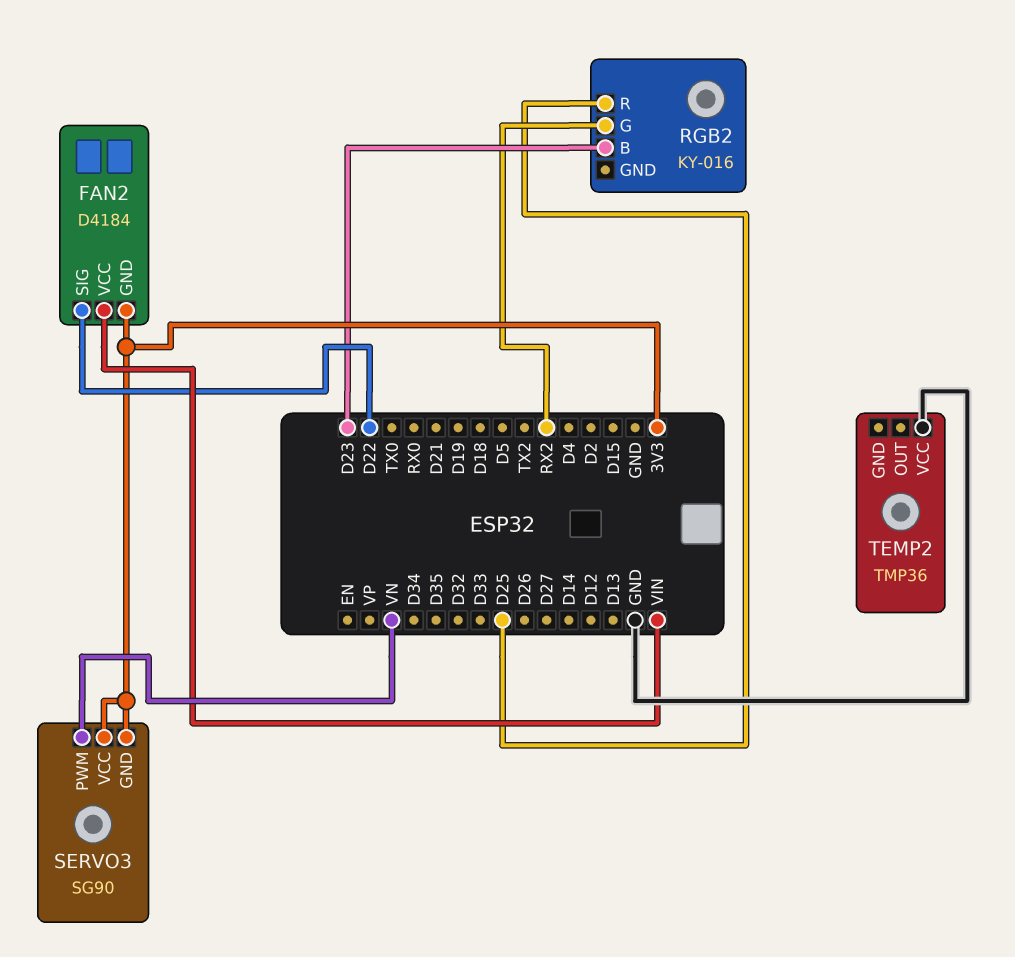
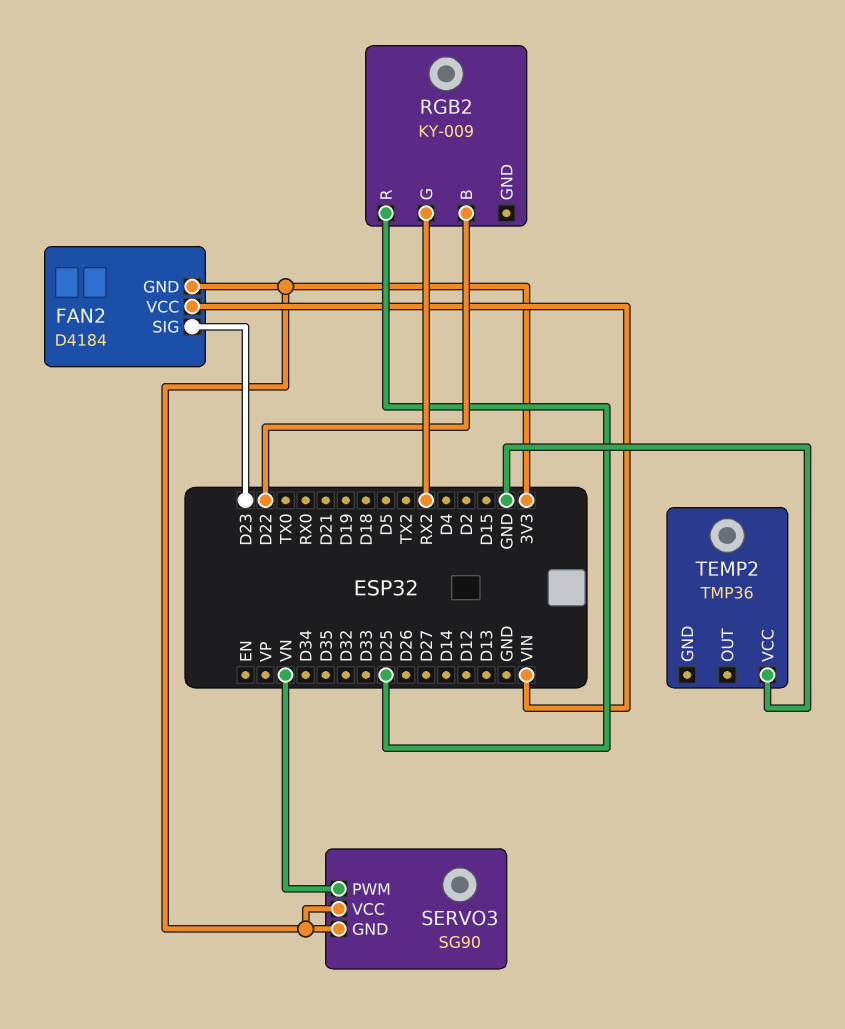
FAN2 pin SIG: D22 -> D23
RGB2: KY-016 -> KY-009
RGB2 pin B: D23 -> D22

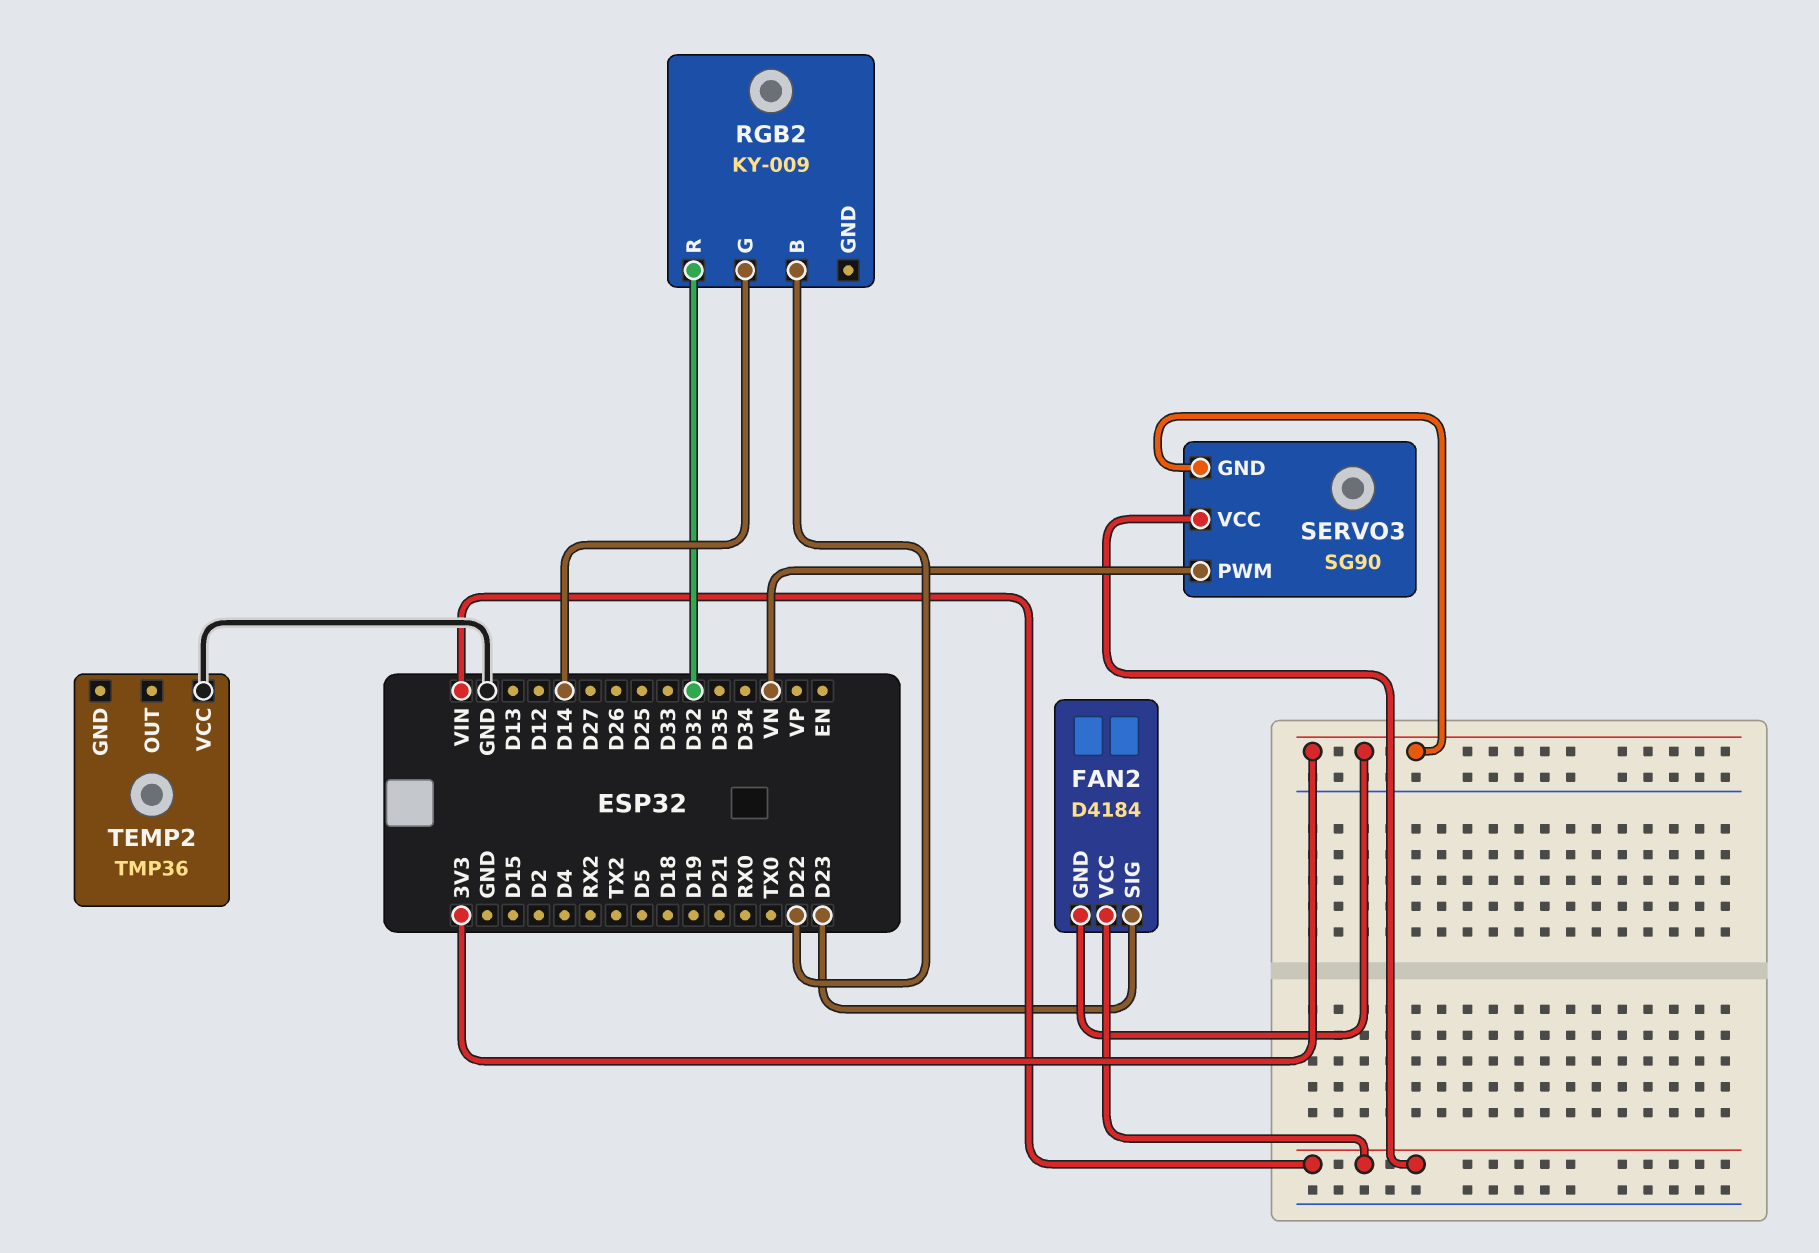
RGB2 pin G: RX2 -> D14
RGB2 pin R: D25 -> D32
SERVO3 pin VCC: 3V3 -> VIN

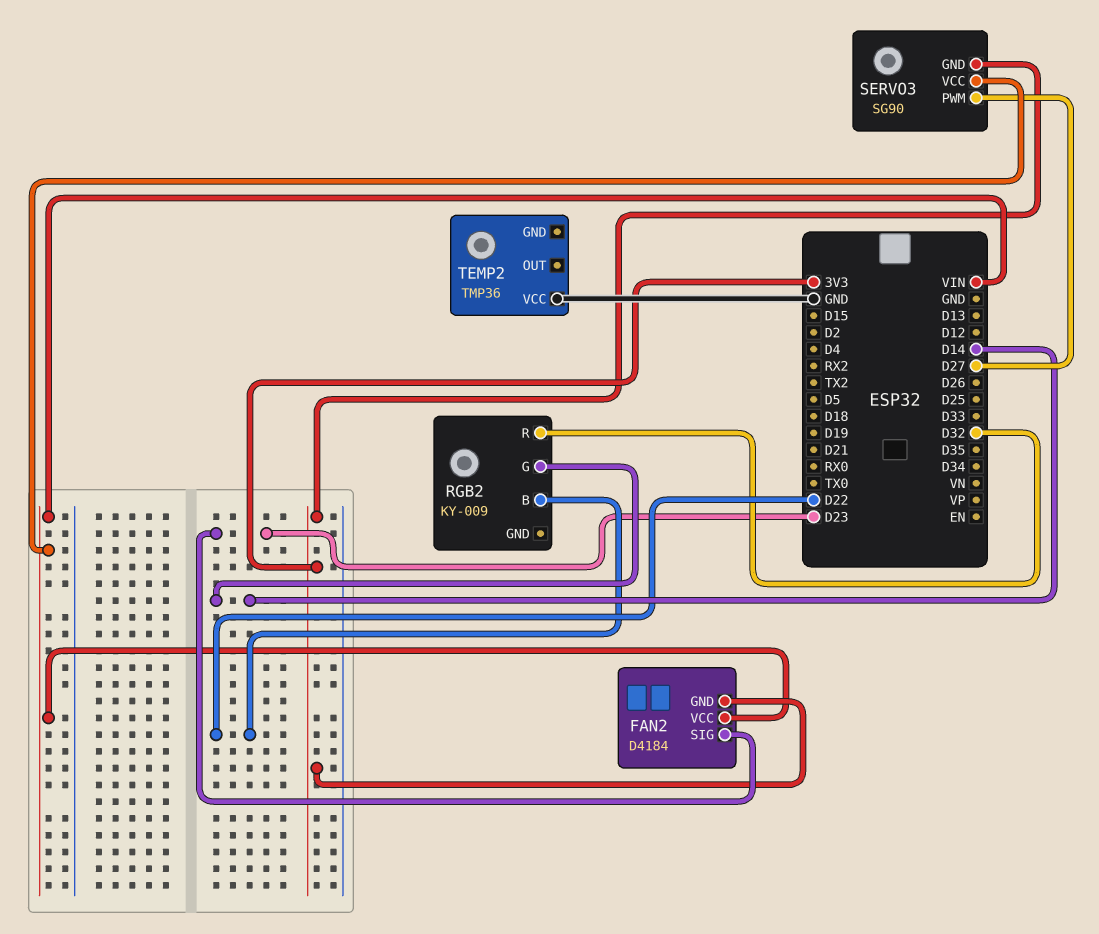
SERVO3 pin PWM: VN -> D27

